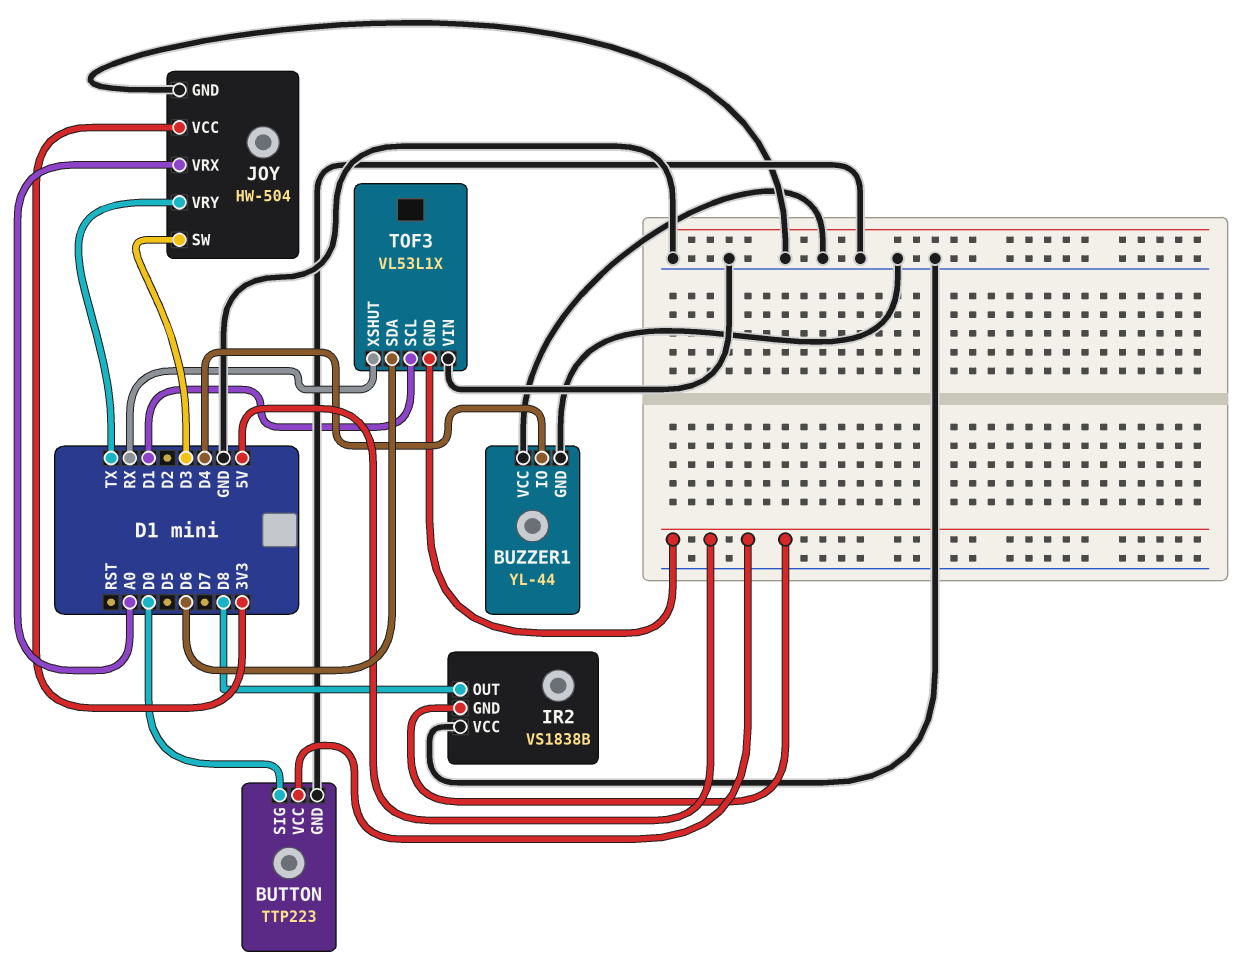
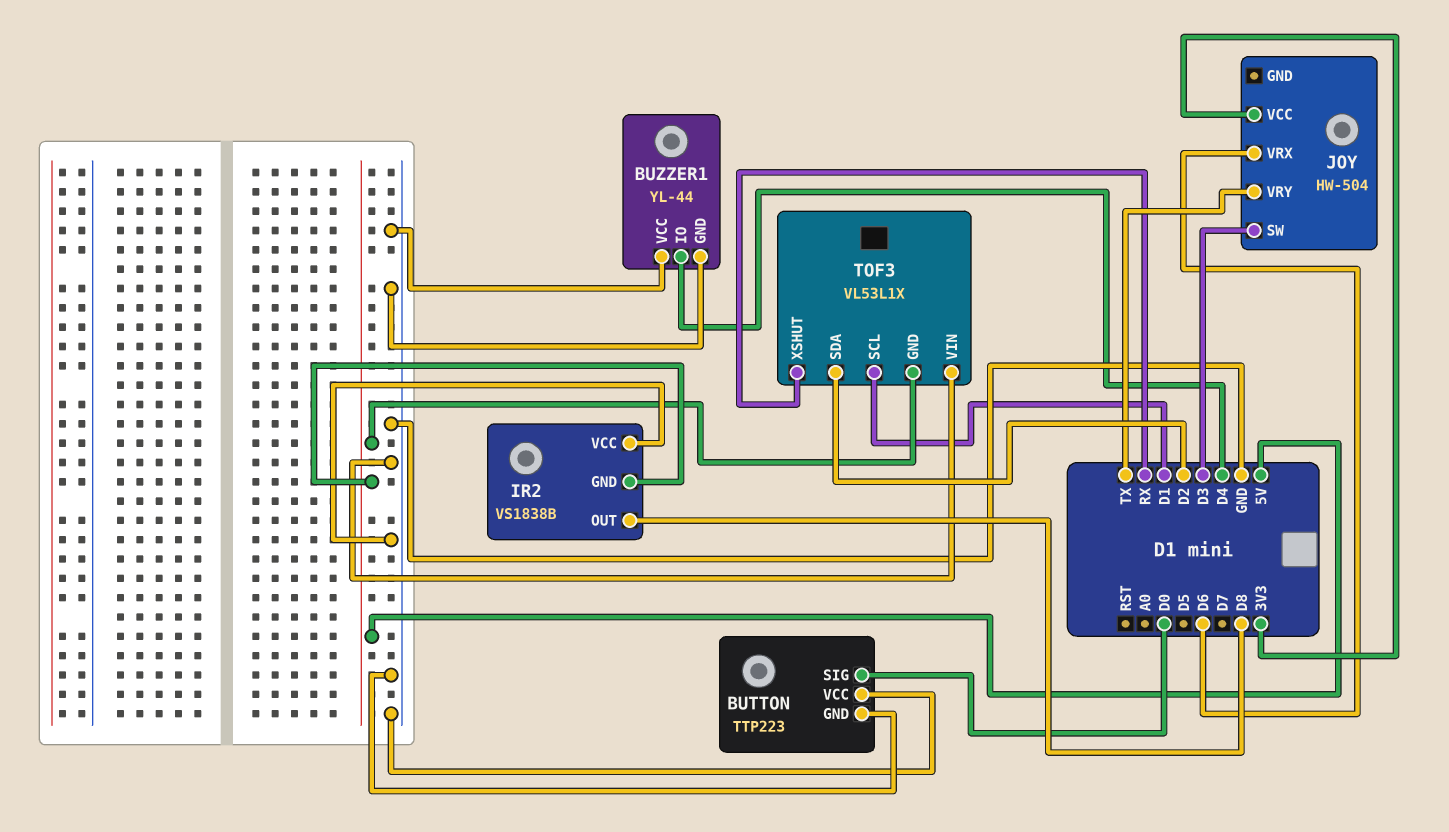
BUTTON pin VCC: 5V -> GND
JOY pin GND: GND -> none
JOY pin VRX: A0 -> D6
TOF3 pin SDA: D6 -> D2

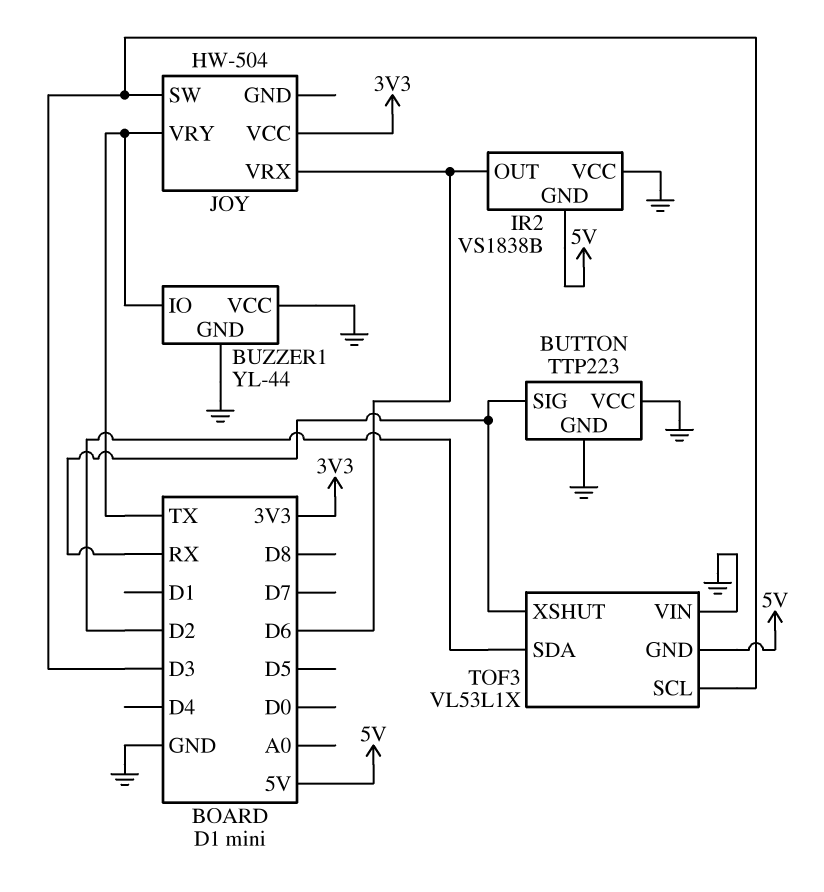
BUTTON pin SIG: D0 -> RX
BUZZER1 pin IO: D4 -> TX
IR2 pin OUT: D8 -> D6
TOF3 pin SCL: D1 -> D3

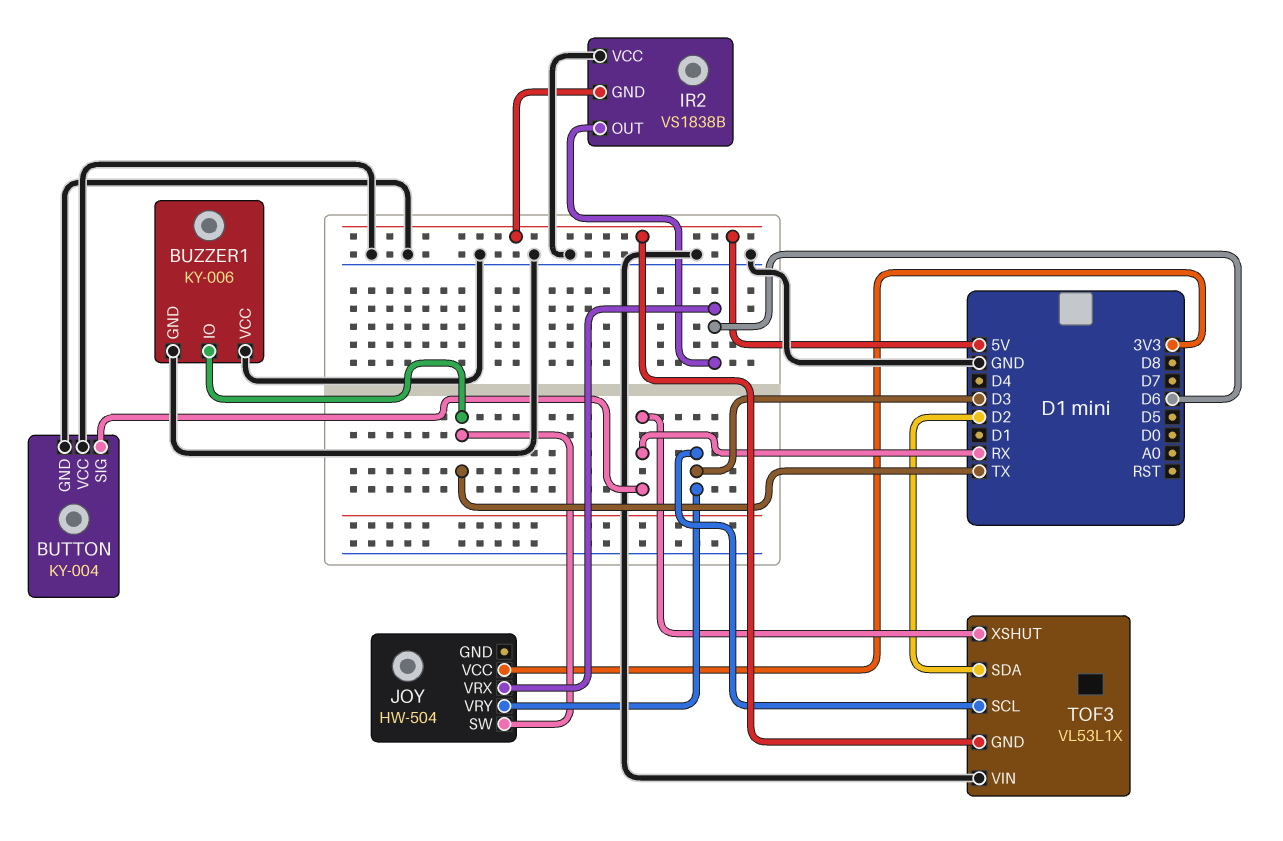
BUTTON: TTP223 -> KY-004
BUZZER1: YL-44 -> KY-006
JOY pin SW: D3 -> TX
JOY pin VRY: TX -> D3

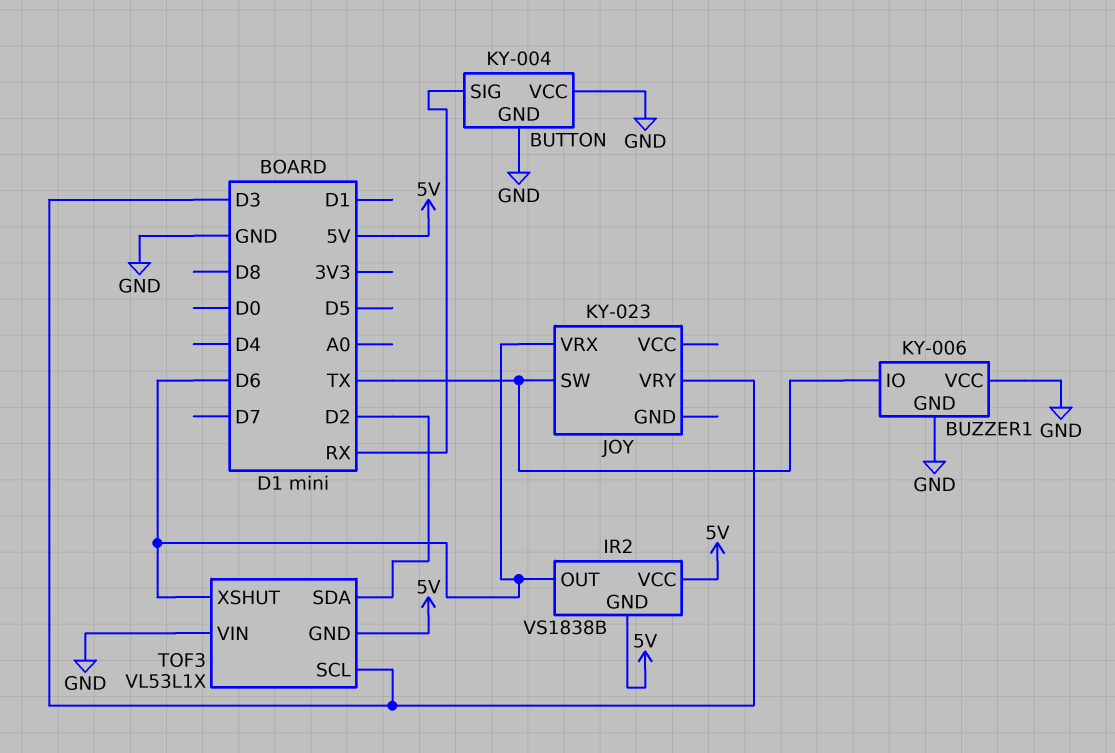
IR2 pin VCC: GND -> 5V
JOY: HW-504 -> KY-023
JOY pin VCC: 3V3 -> none
TOF3 pin XSHUT: RX -> D6

